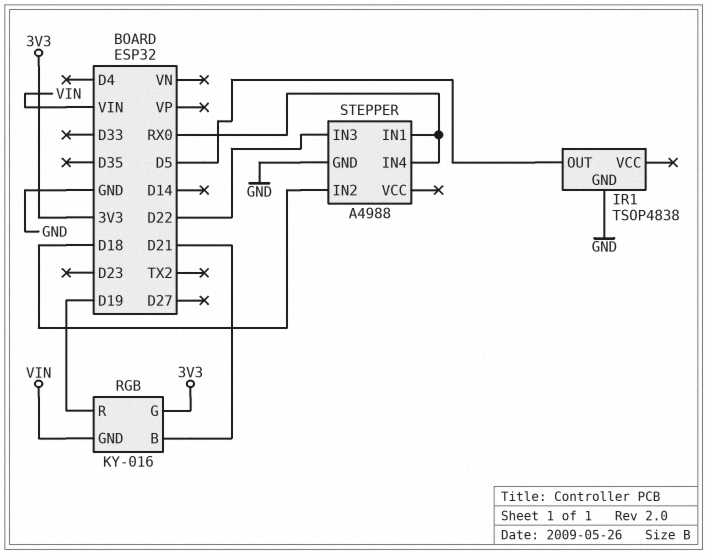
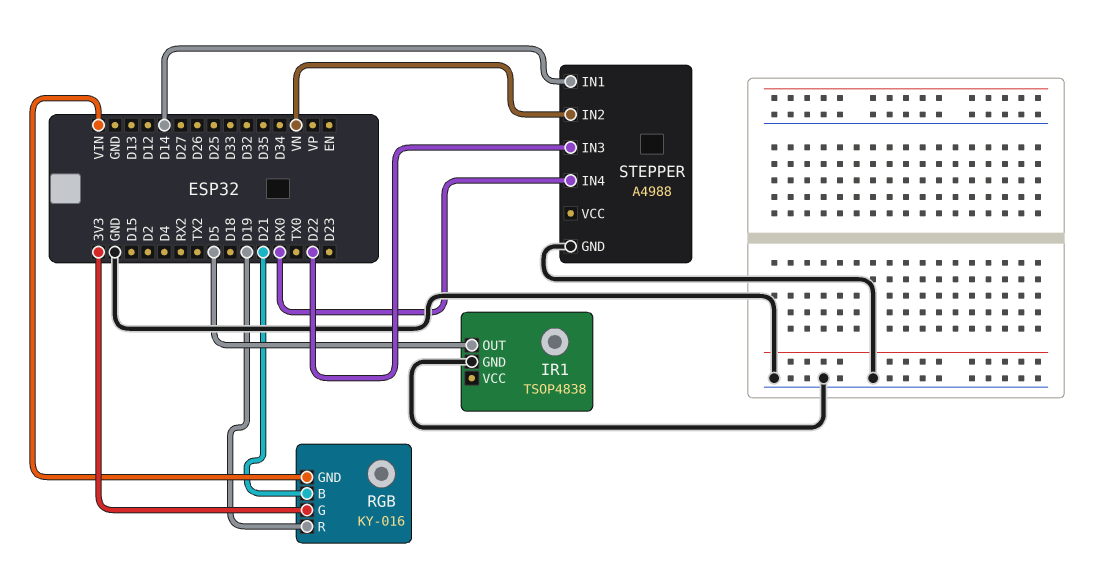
STEPPER pin IN1: RX0 -> D14
STEPPER pin IN2: D18 -> VN

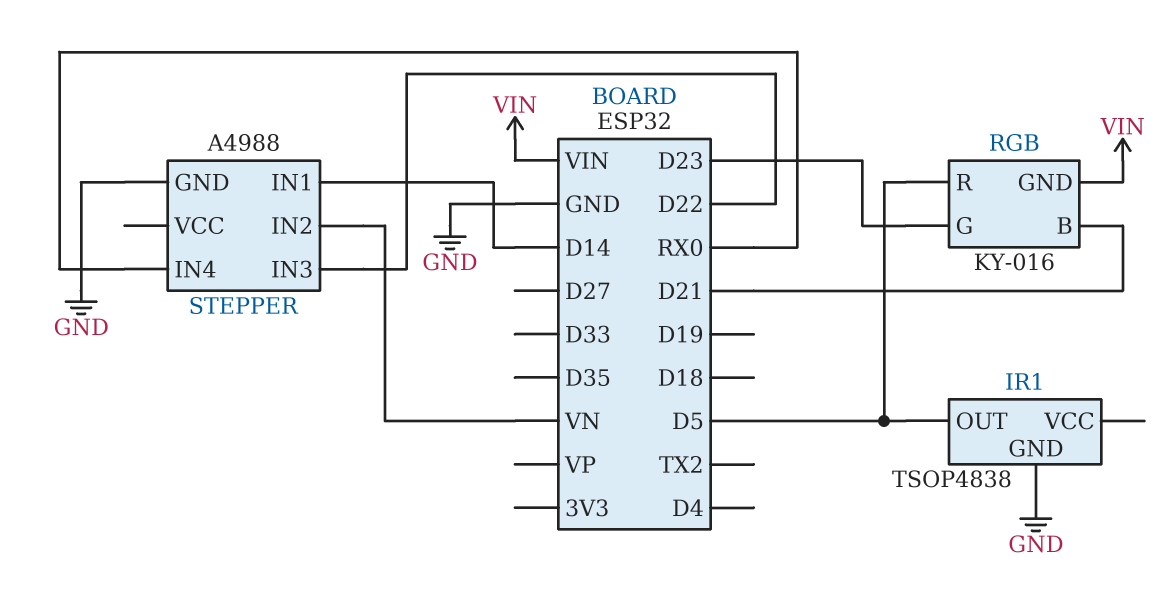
RGB pin G: 3V3 -> D23
RGB pin R: D19 -> D5

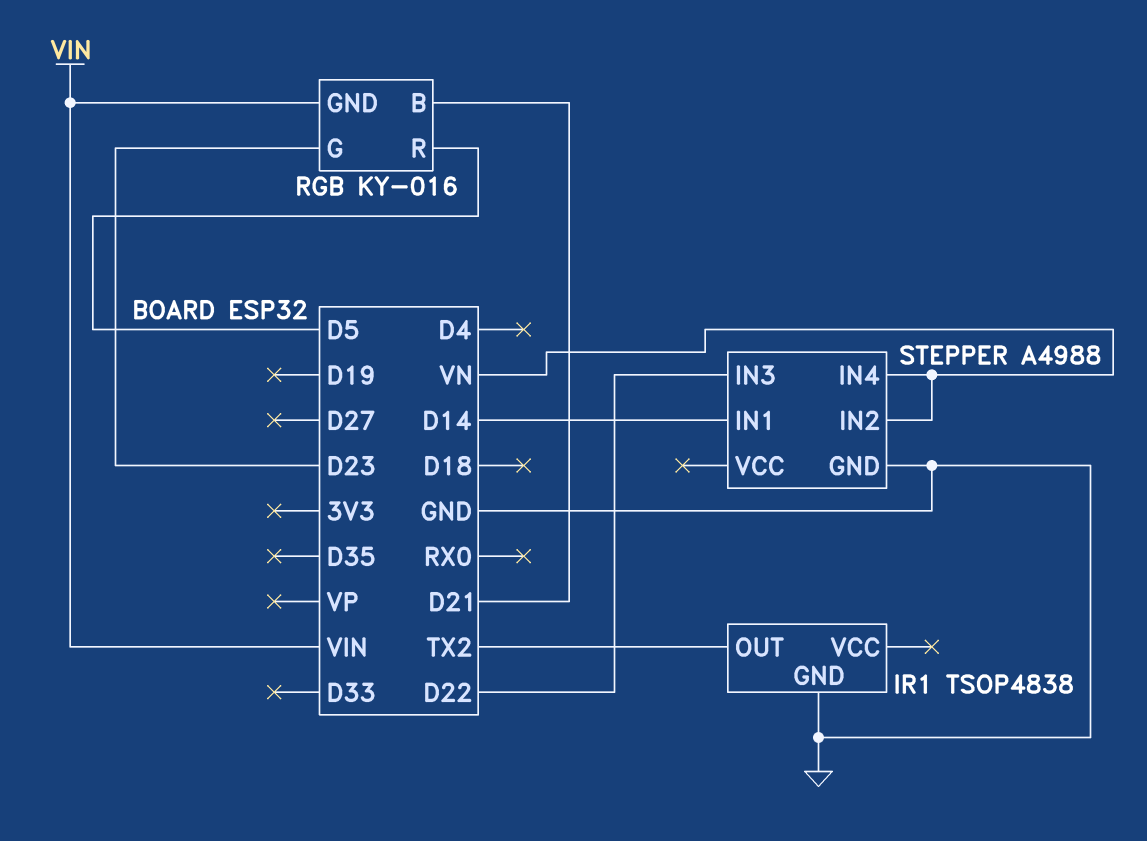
IR1 pin OUT: D5 -> TX2
STEPPER pin IN4: RX0 -> VN

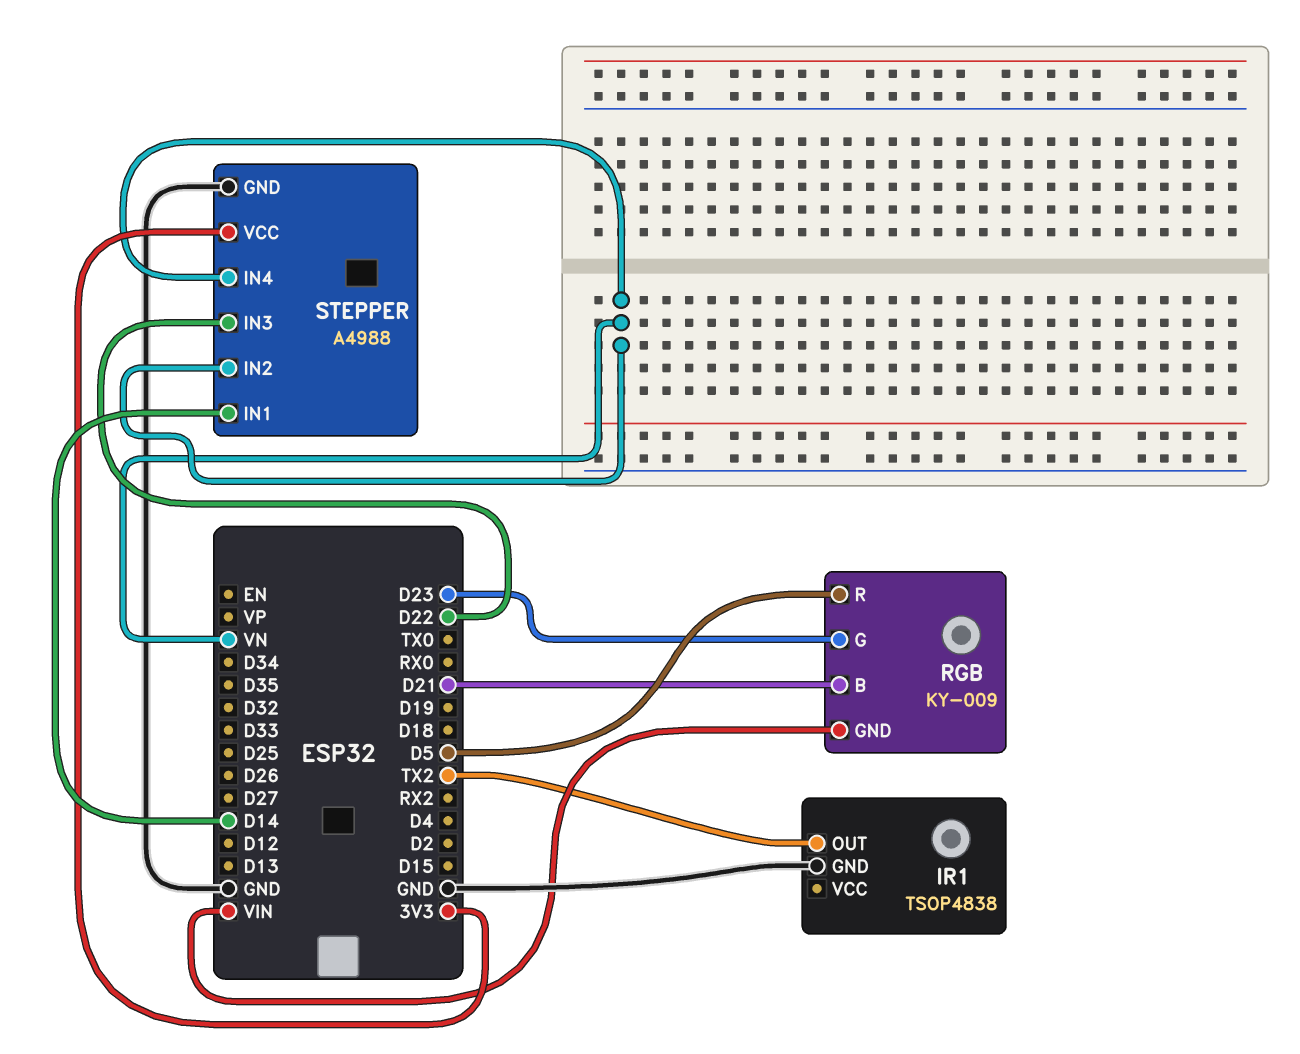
RGB: KY-016 -> KY-009
STEPPER pin VCC: none -> 3V3

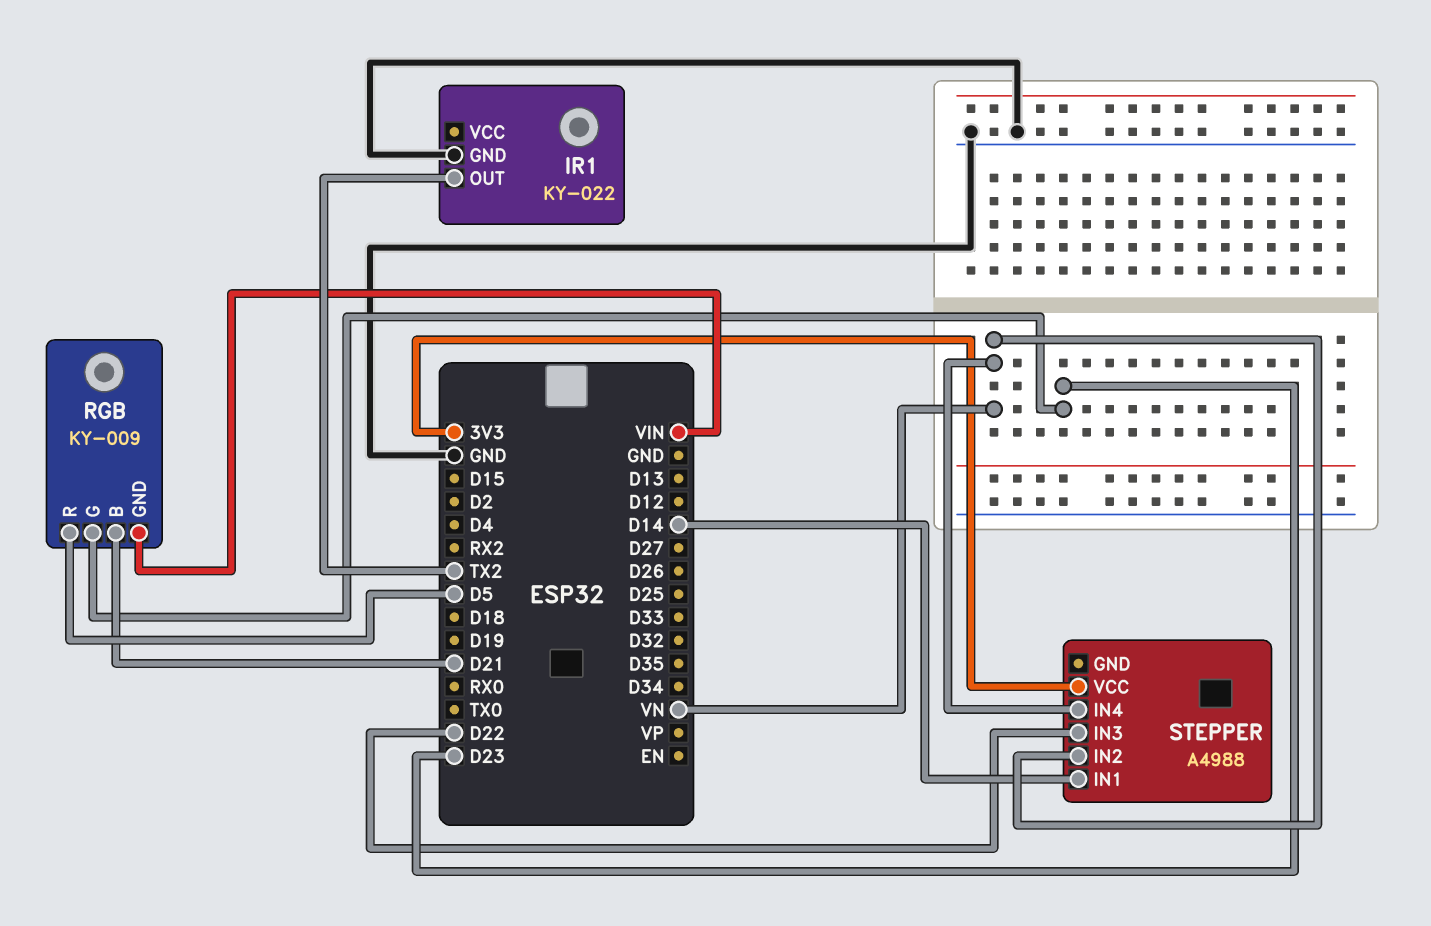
IR1: TSOP4838 -> KY-022
STEPPER pin GND: GND -> none

